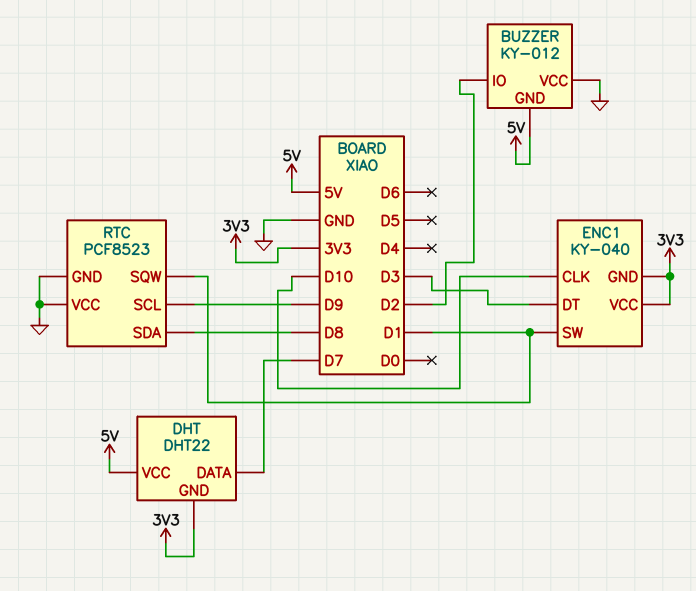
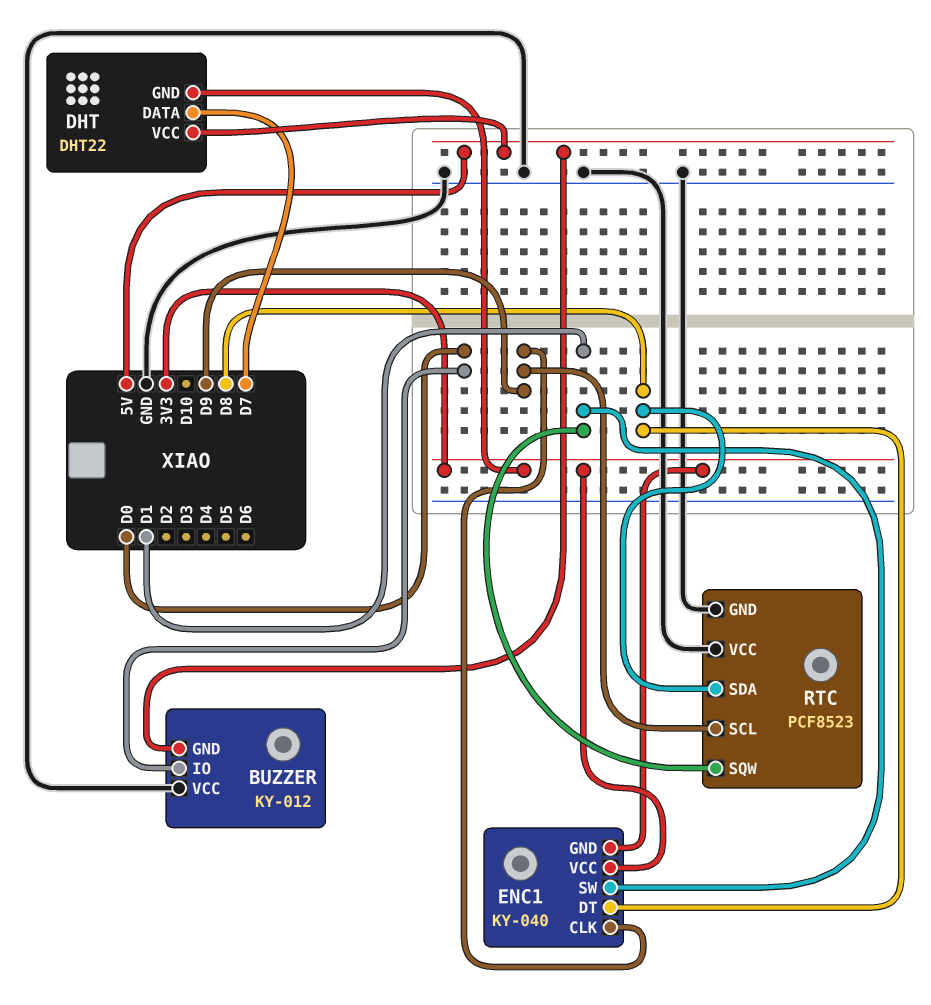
BUZZER pin IO: D2 -> D0
ENC1 pin CLK: D10 -> D9
ENC1 pin DT: D3 -> D8

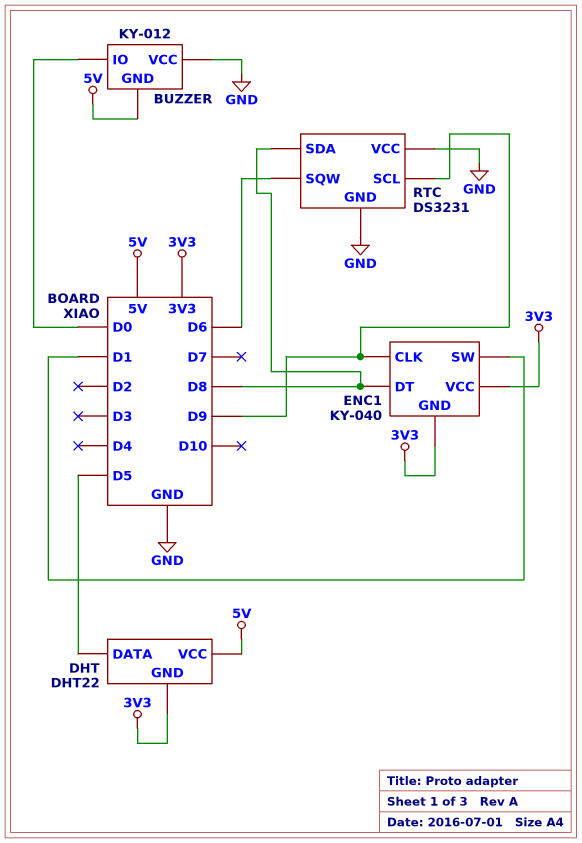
DHT pin DATA: D7 -> D5
RTC: PCF8523 -> DS3231
RTC pin SQW: D1 -> D6

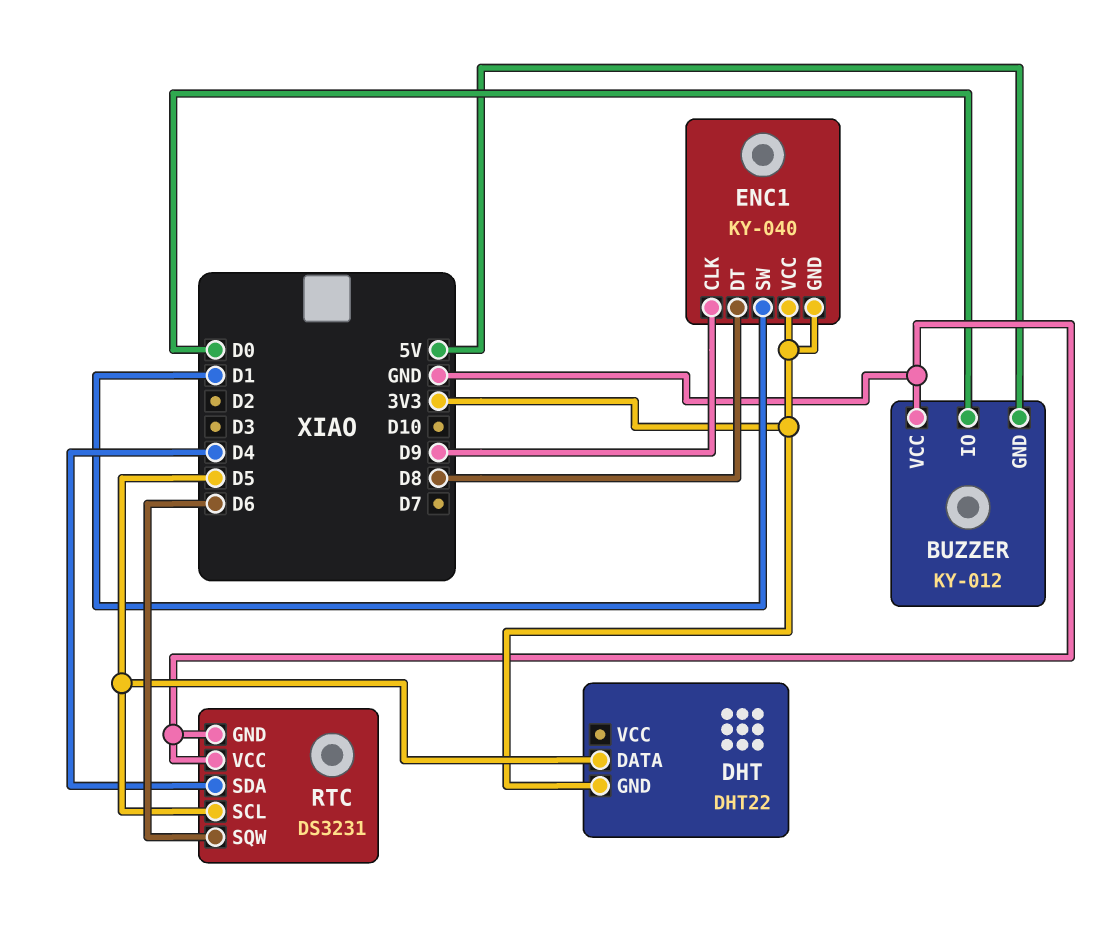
DHT pin VCC: 5V -> none
RTC pin SCL: D9 -> D5
RTC pin SDA: D8 -> D4

